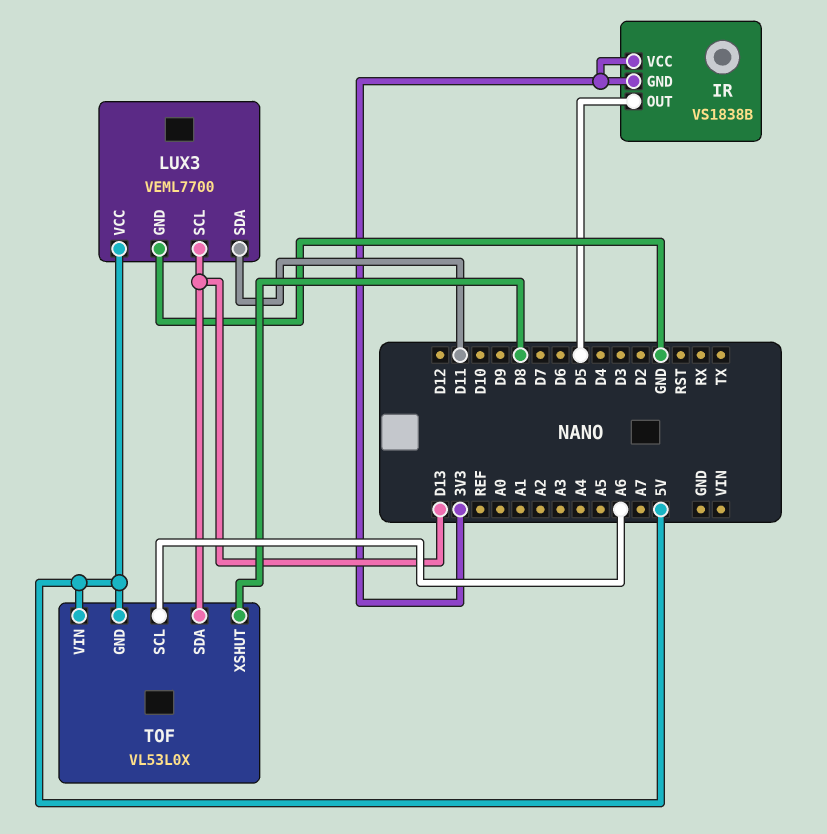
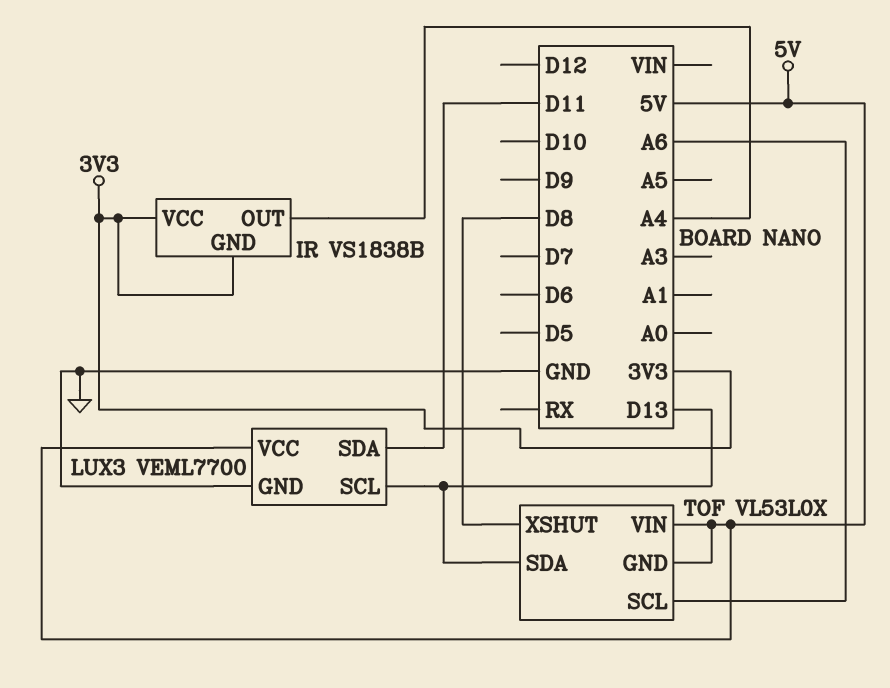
IR pin OUT: D5 -> A4

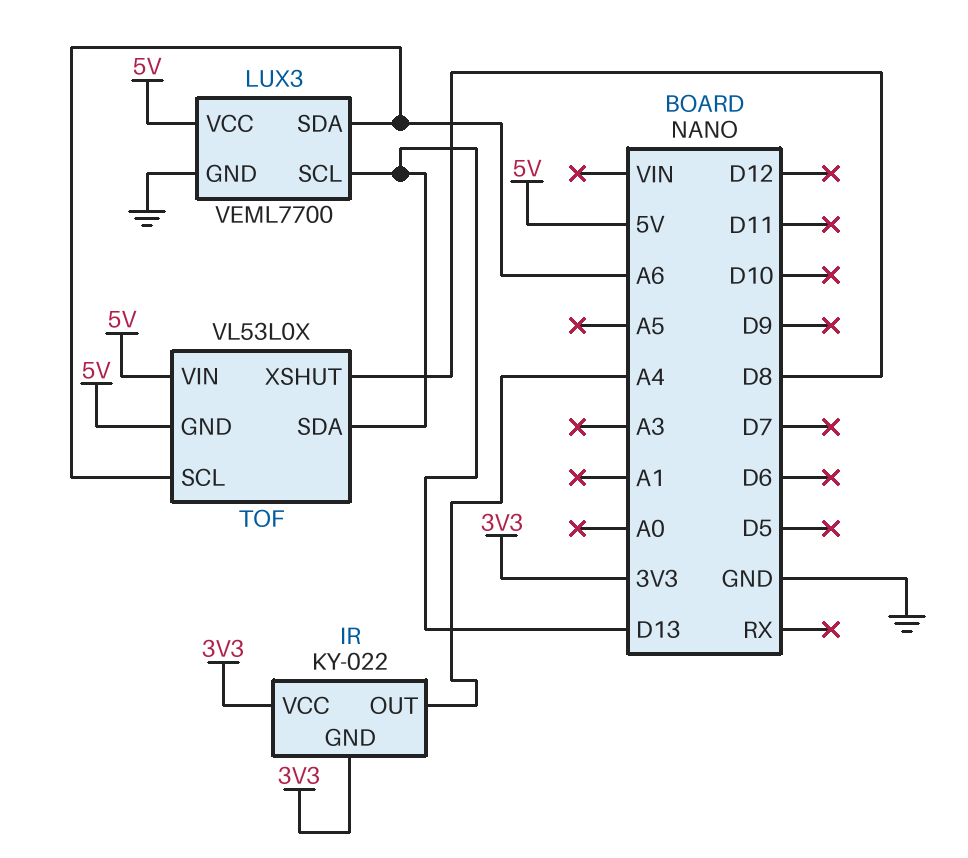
IR: VS1838B -> KY-022
LUX3 pin SDA: D11 -> A6

